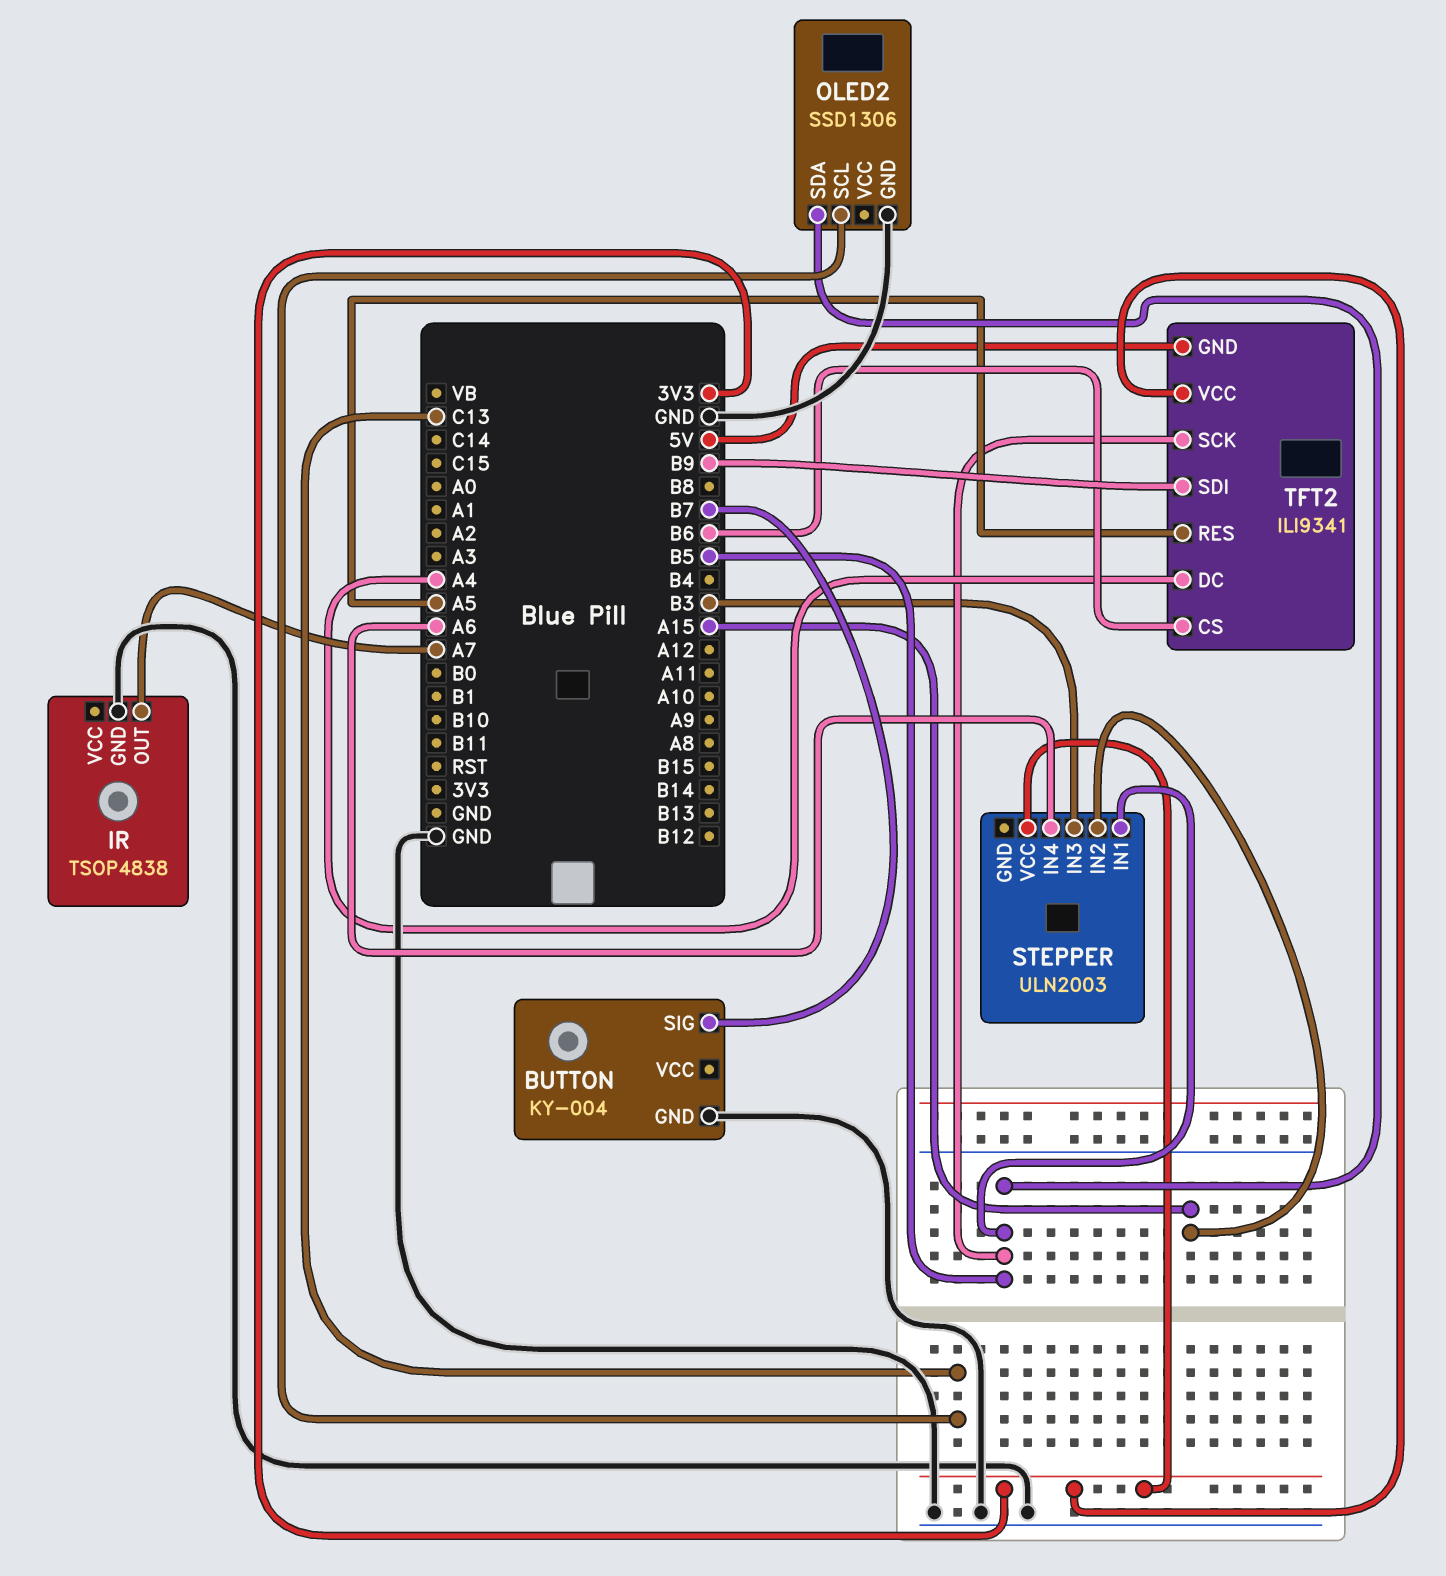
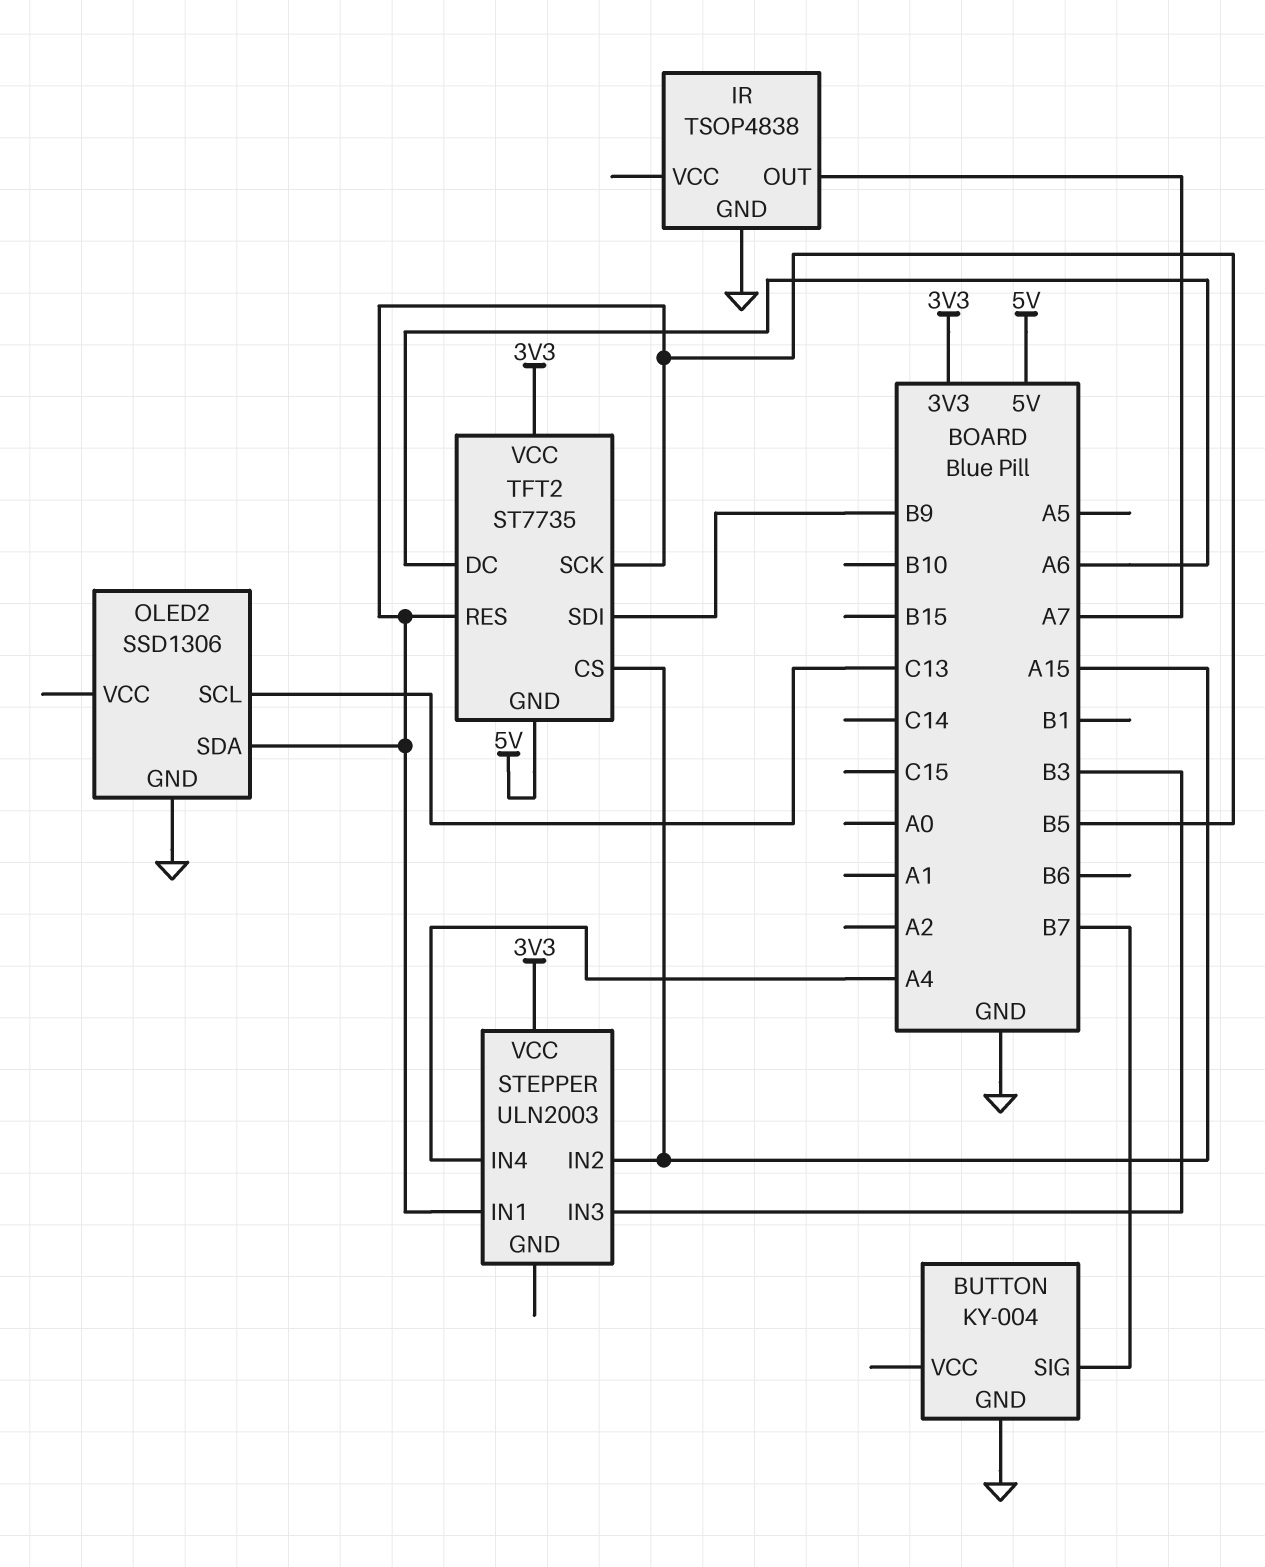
STEPPER pin IN4: A6 -> A4
TFT2: ILI9341 -> ST7735
TFT2 pin CS: B6 -> A15
TFT2 pin DC: A4 -> A6
TFT2 pin RES: A5 -> B5

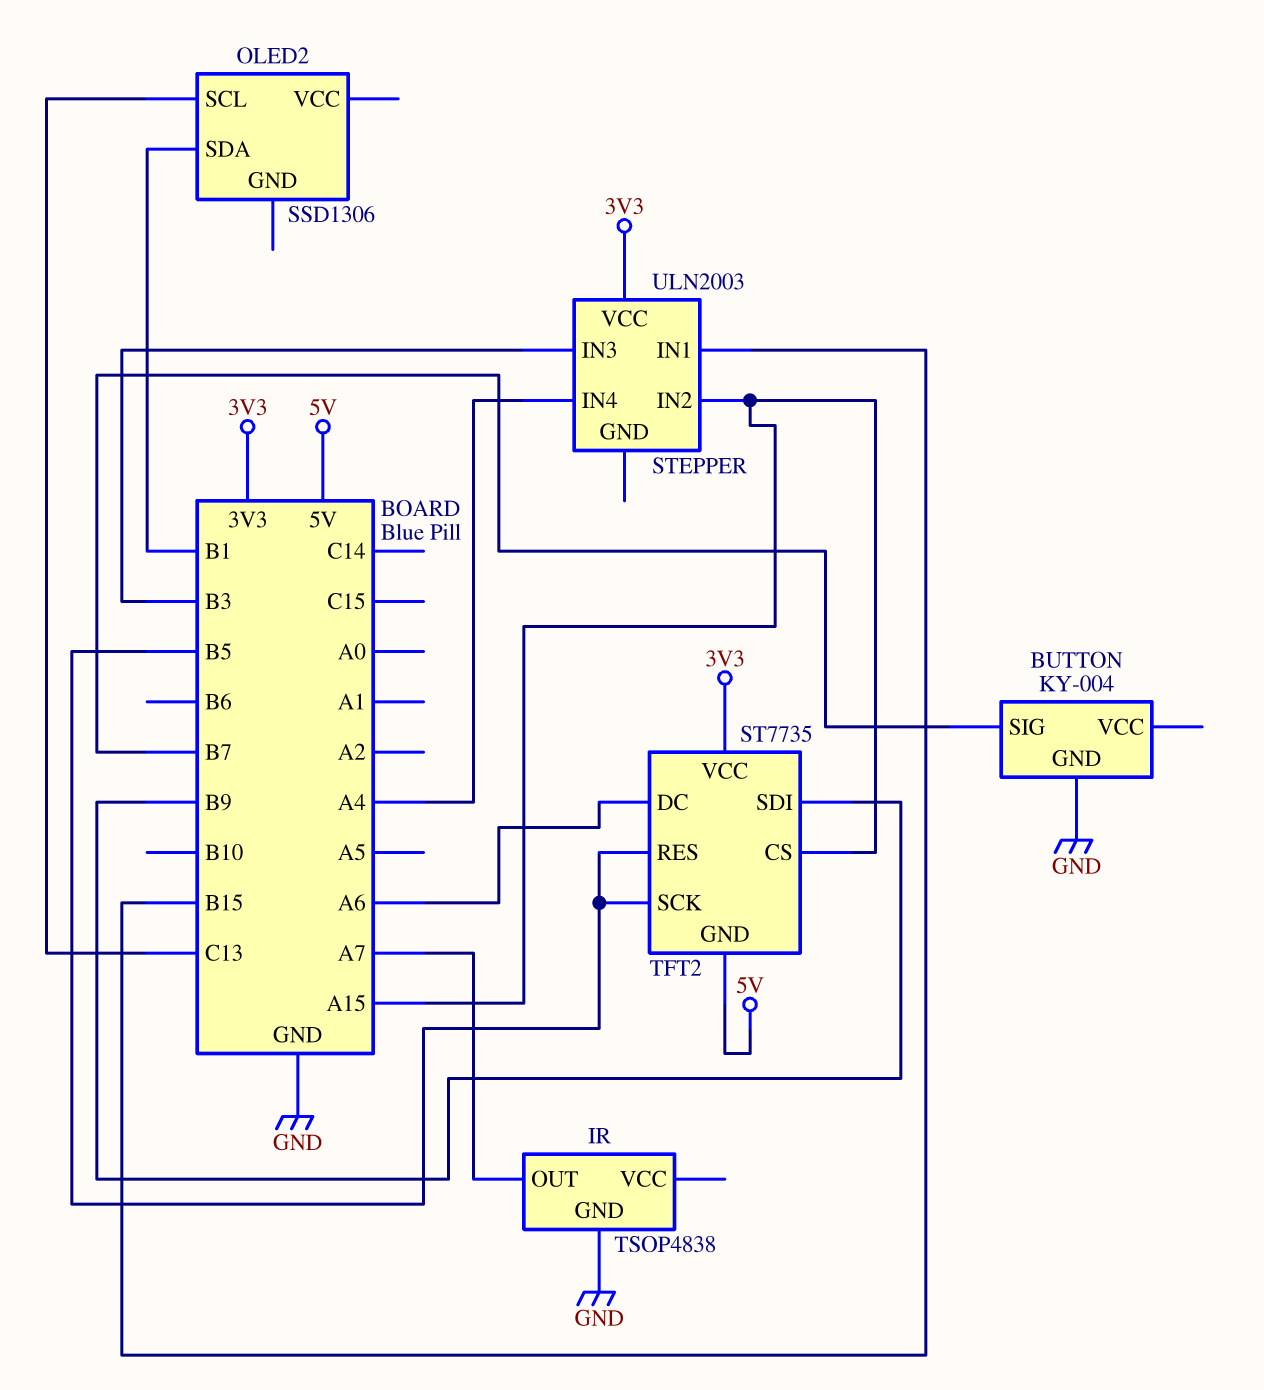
OLED2 pin GND: GND -> none
OLED2 pin SDA: B5 -> B1
STEPPER pin IN1: B5 -> B15

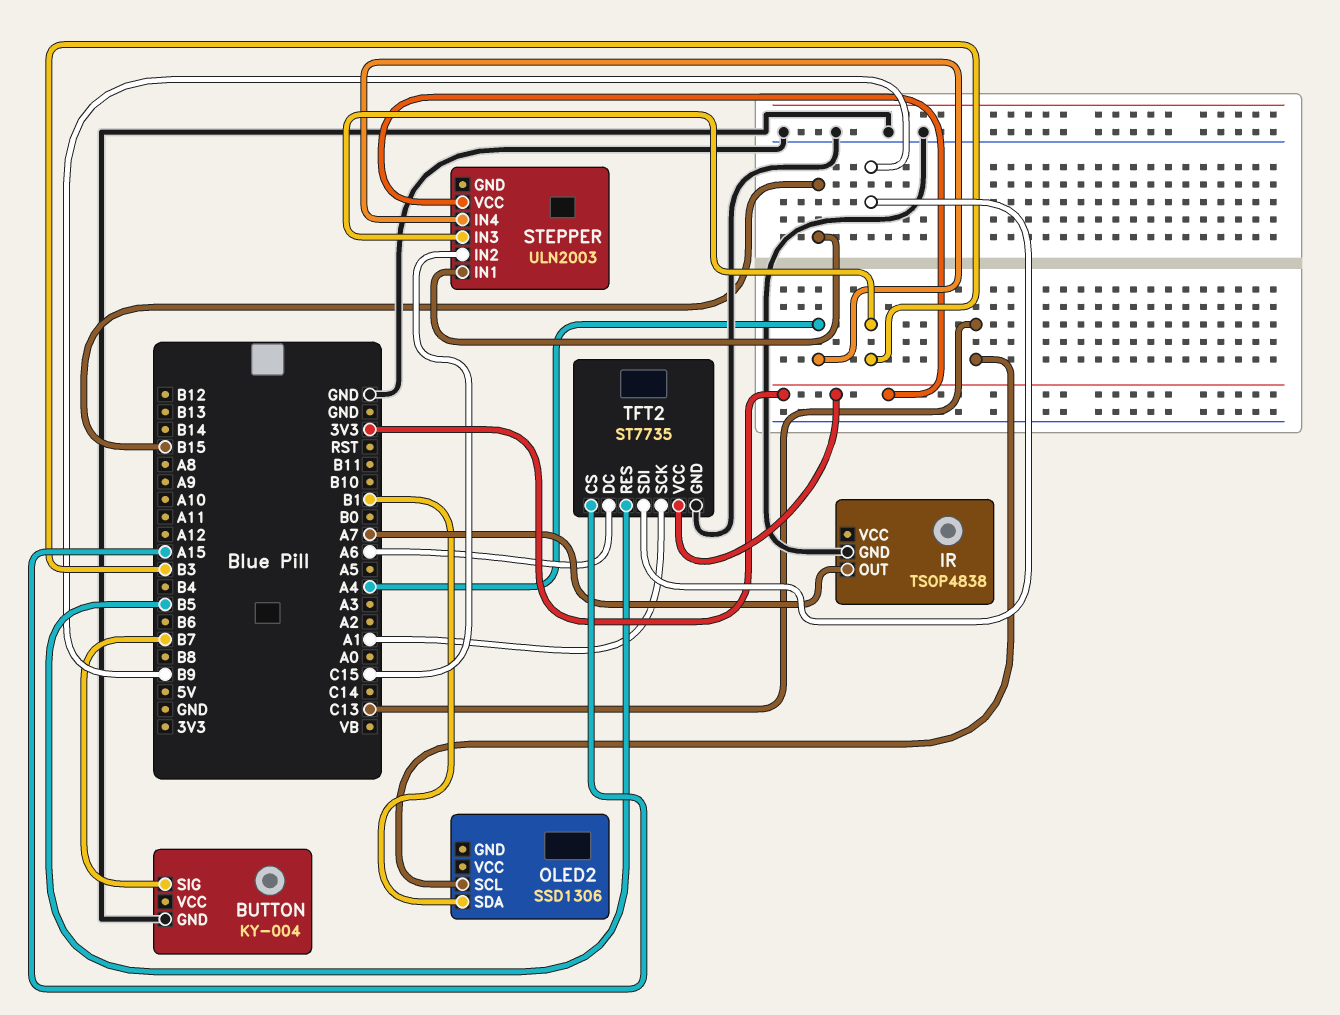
STEPPER pin IN2: A15 -> C15
TFT2 pin GND: 5V -> GND
TFT2 pin SCK: B5 -> A1

